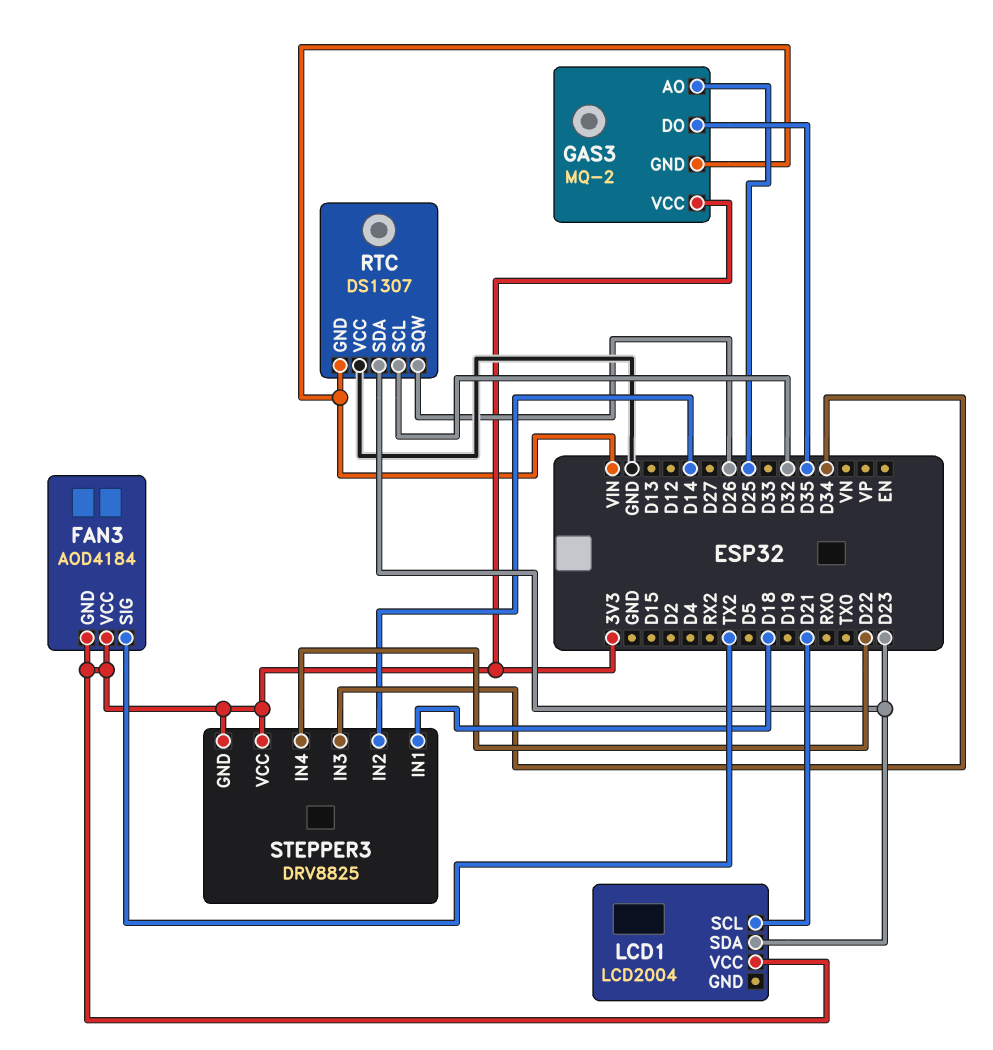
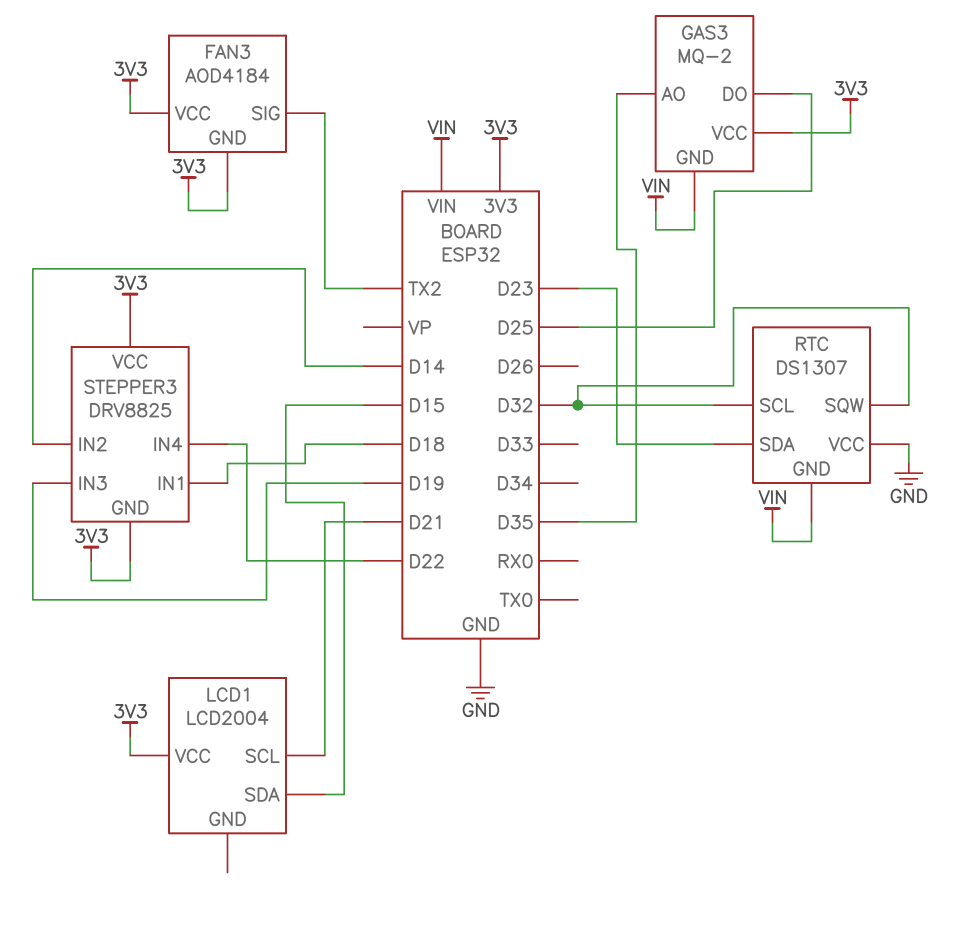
GAS3 pin AO: D25 -> D35
GAS3 pin DO: D35 -> D25
LCD1 pin SDA: D23 -> D15
RTC pin SQW: D26 -> D32
STEPPER3 pin IN3: D34 -> D19

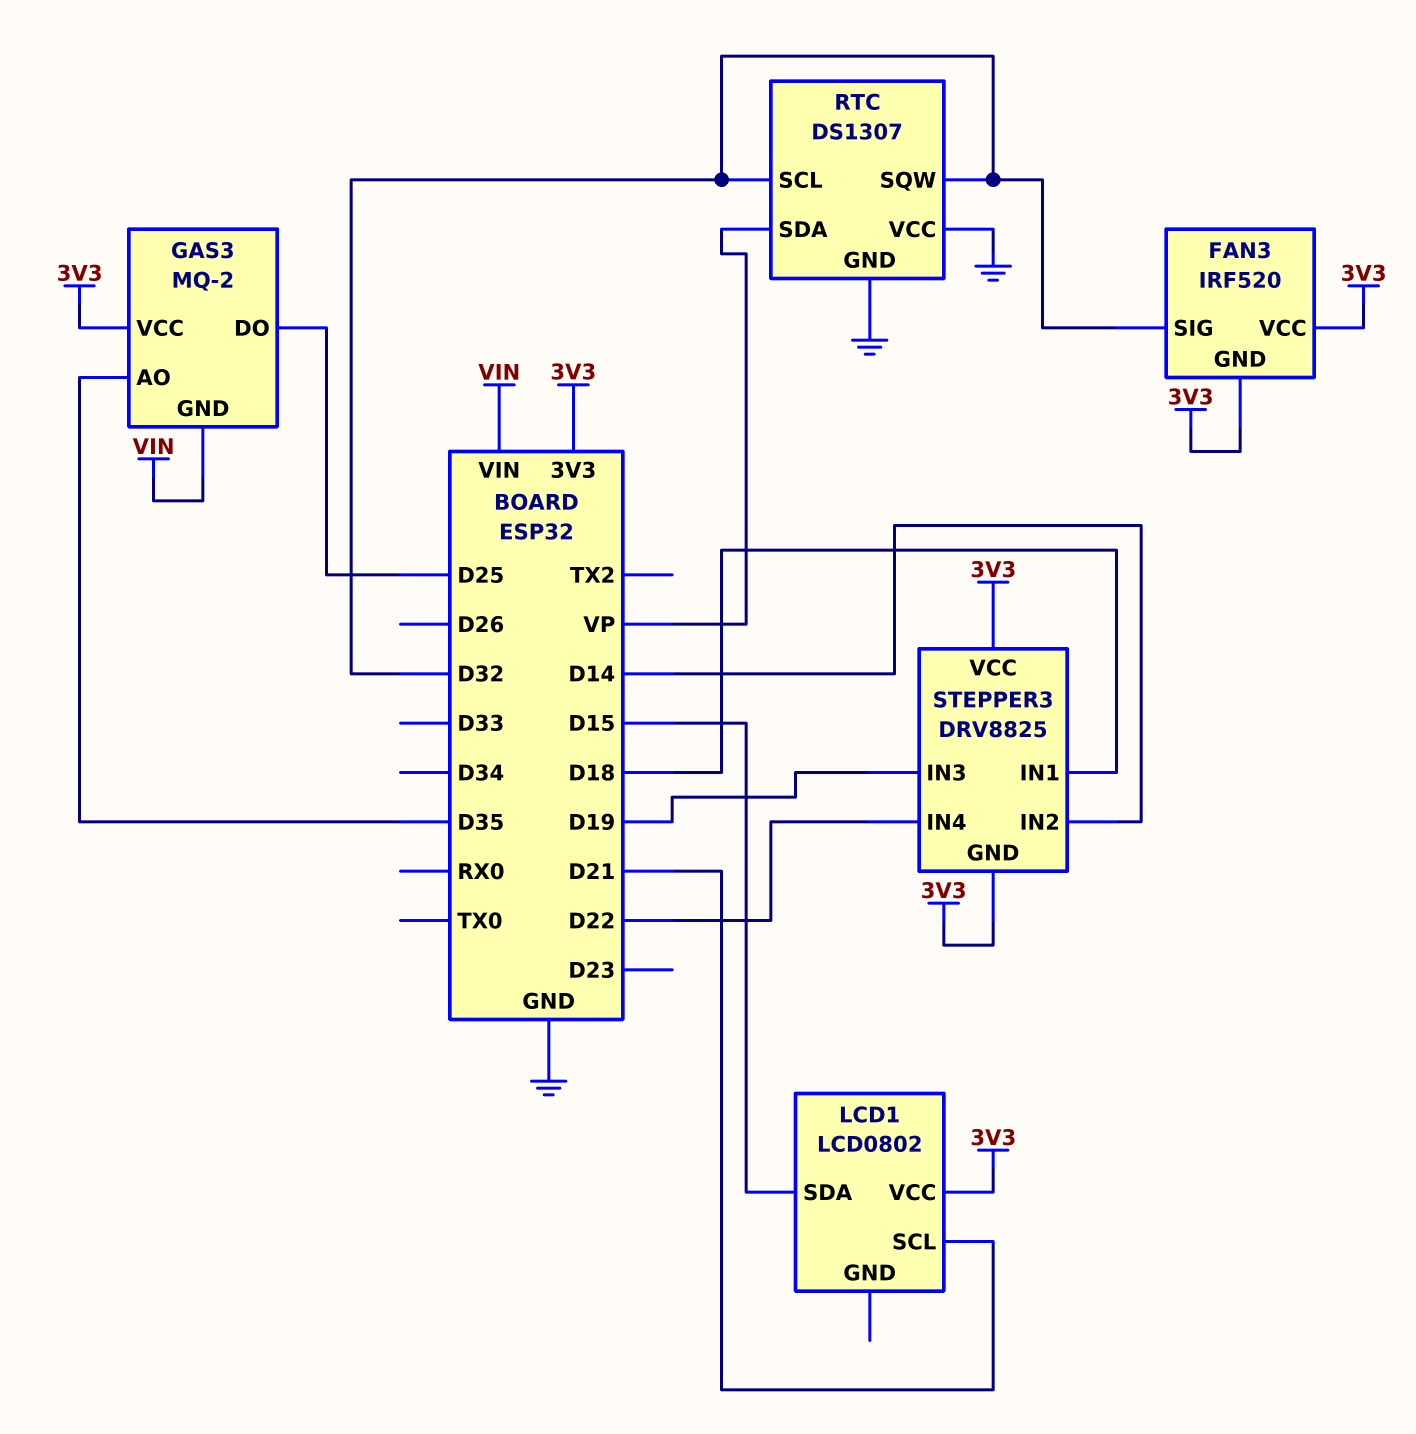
FAN3: AOD4184 -> IRF520
FAN3 pin SIG: TX2 -> D32
LCD1: LCD2004 -> LCD0802
RTC pin GND: VIN -> GND
RTC pin SDA: D23 -> VP

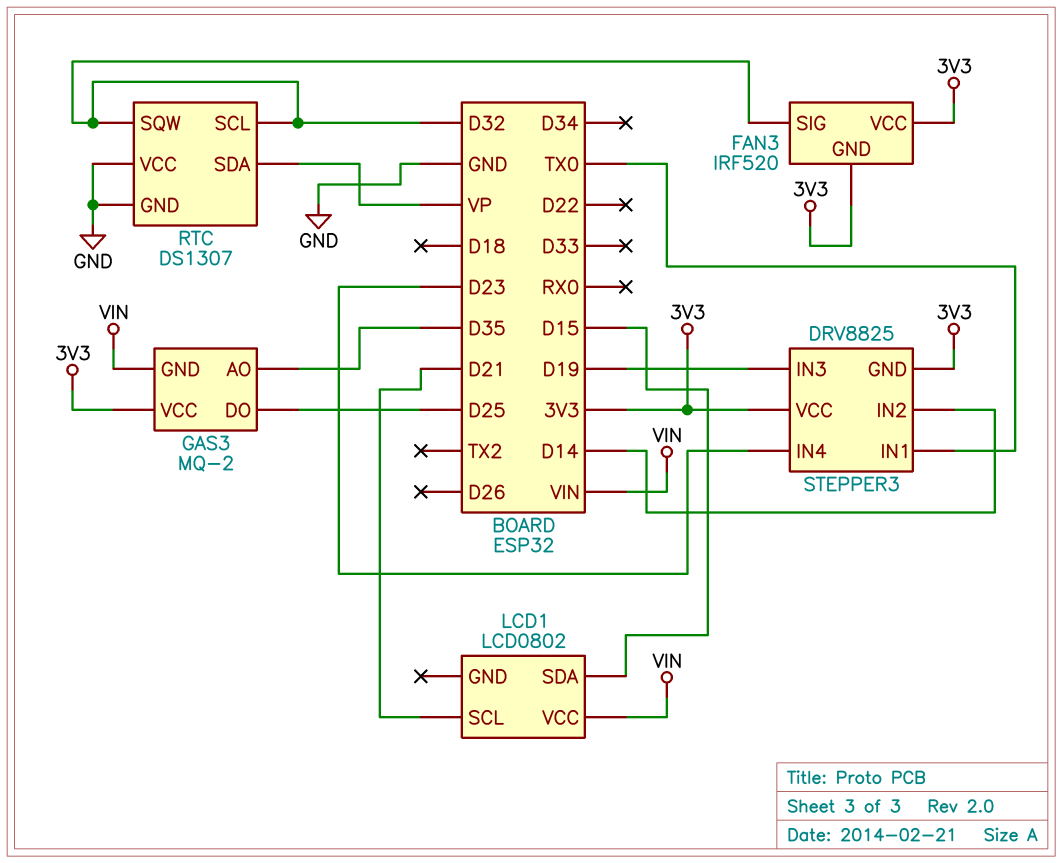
LCD1 pin VCC: 3V3 -> VIN
STEPPER3 pin IN1: D18 -> TX0
STEPPER3 pin IN4: D22 -> D23

